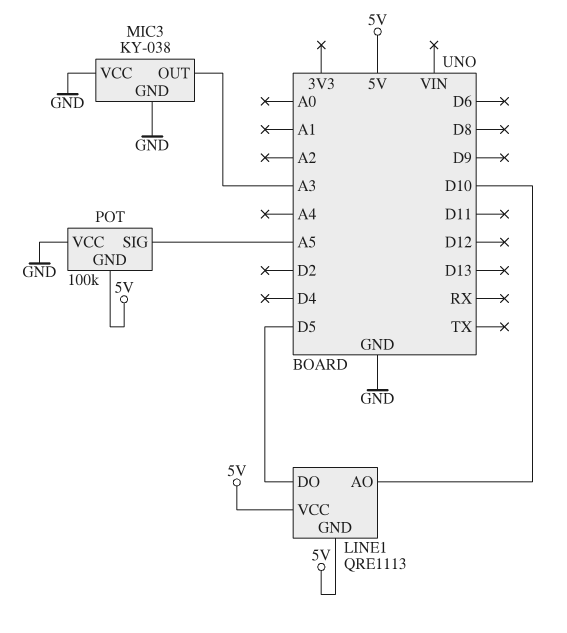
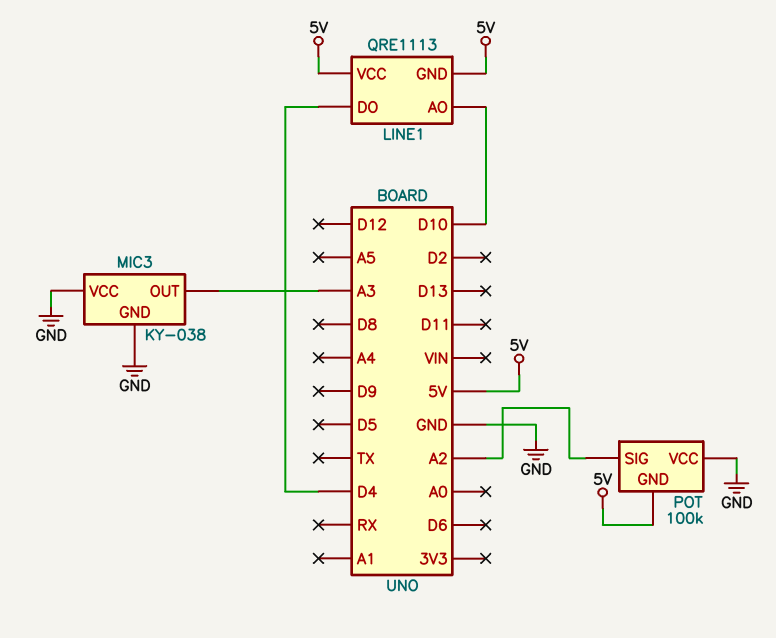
LINE1 pin DO: D5 -> D4
POT pin SIG: A5 -> A2

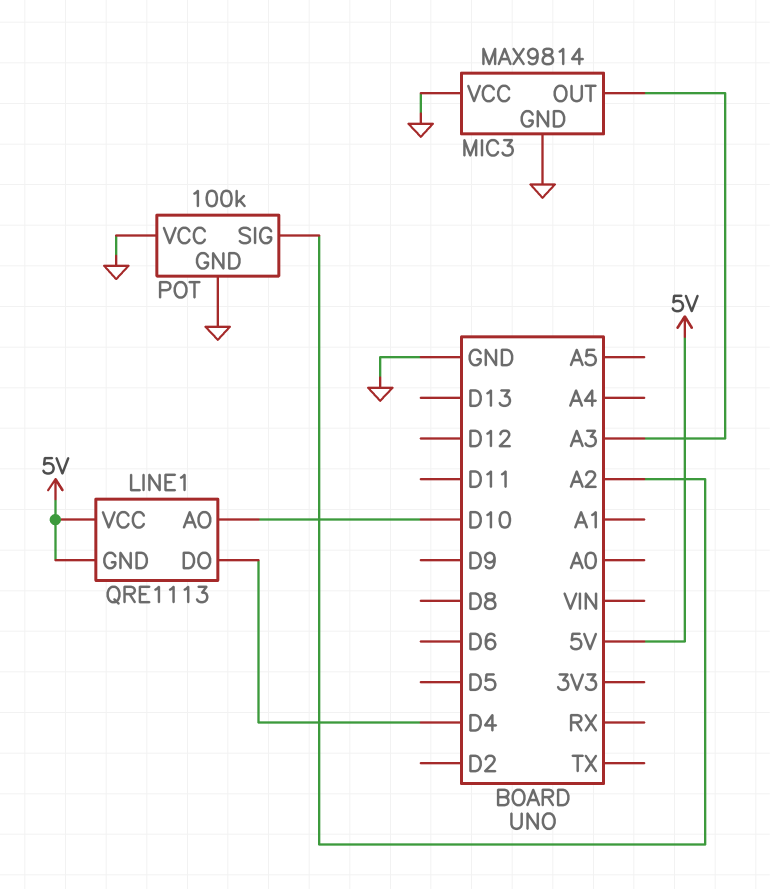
MIC3: KY-038 -> MAX9814
POT pin GND: 5V -> GND

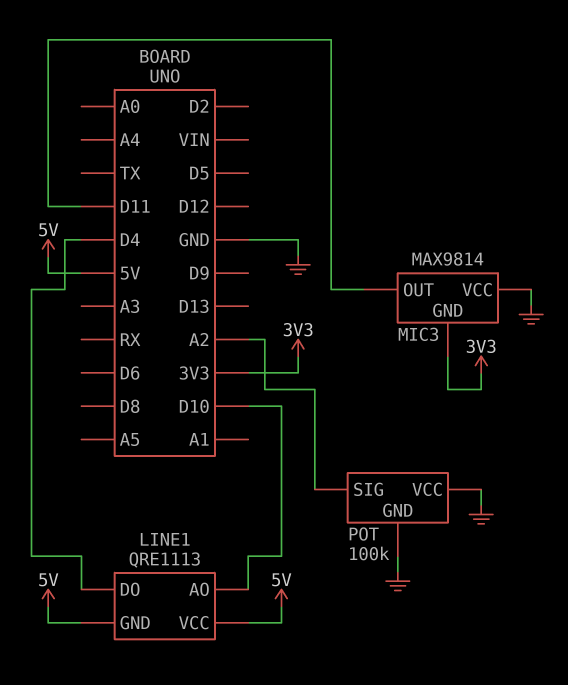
MIC3 pin GND: GND -> 3V3
MIC3 pin OUT: A3 -> D11

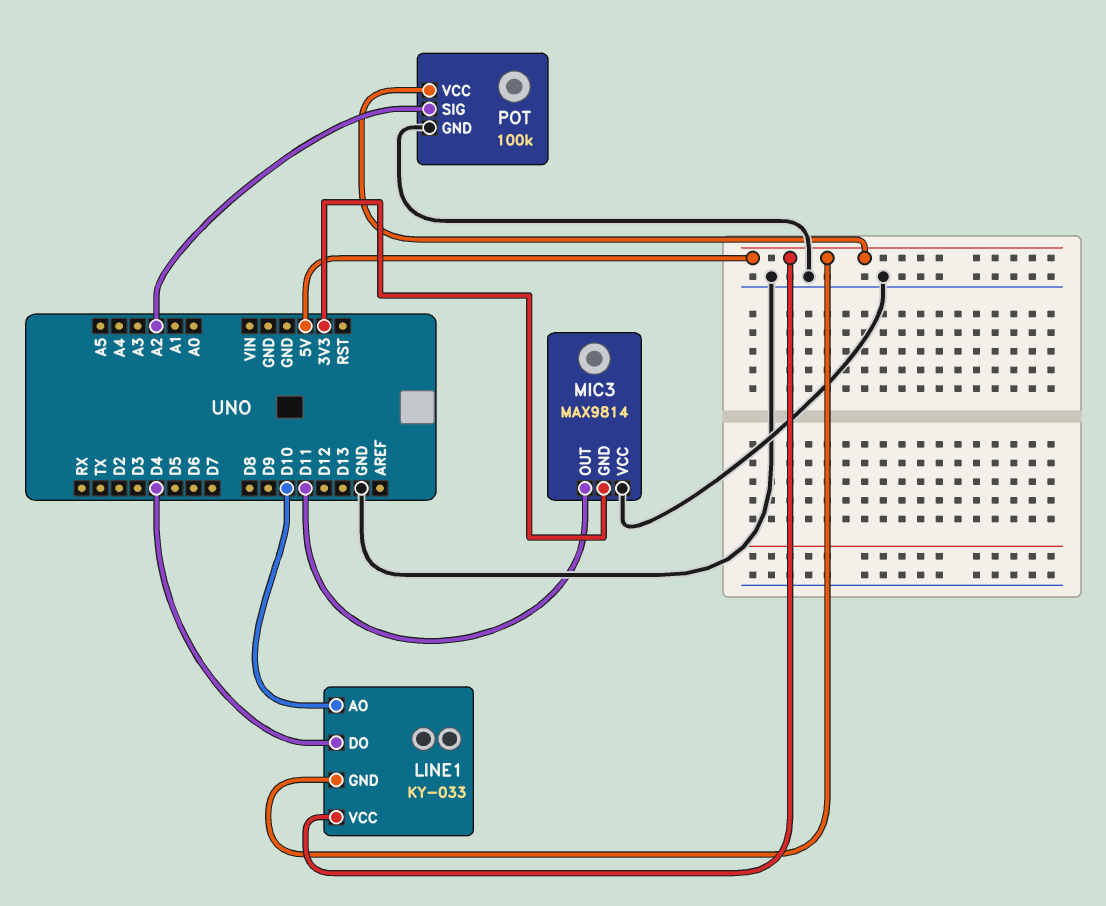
LINE1: QRE1113 -> KY-033
POT pin VCC: GND -> 5V

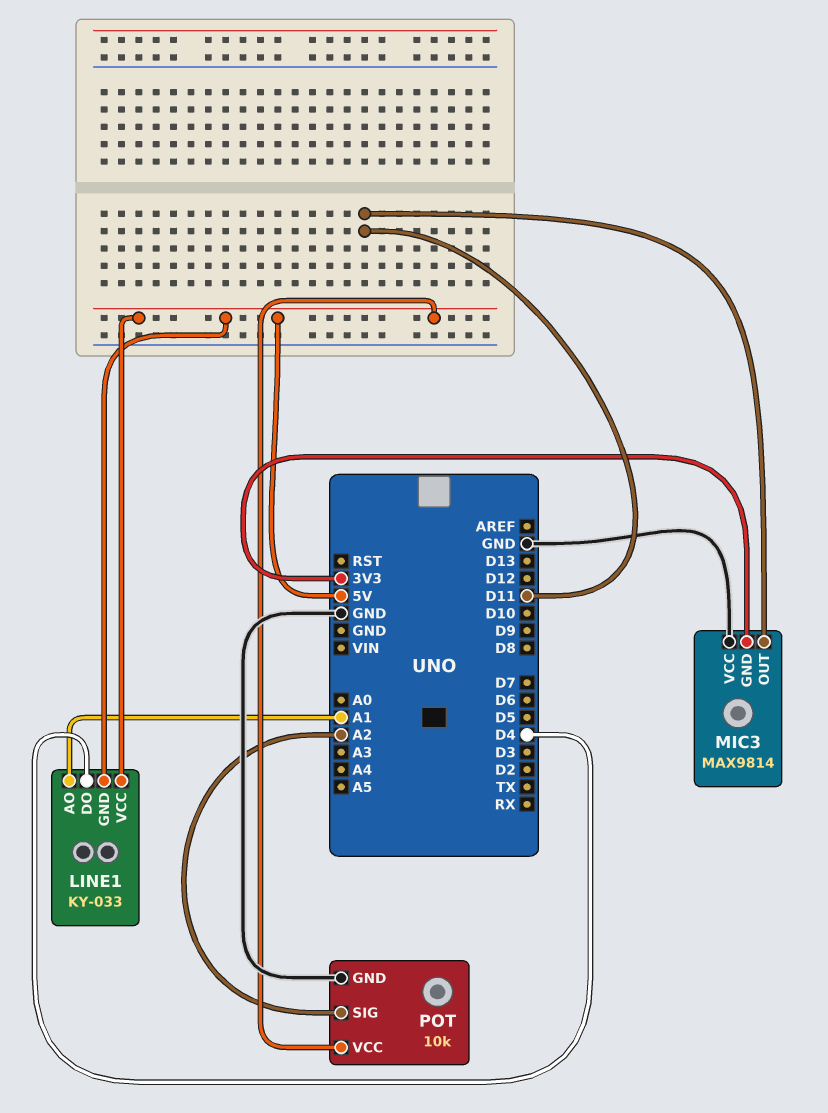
LINE1 pin AO: D10 -> A1
POT: 100k -> 10k

